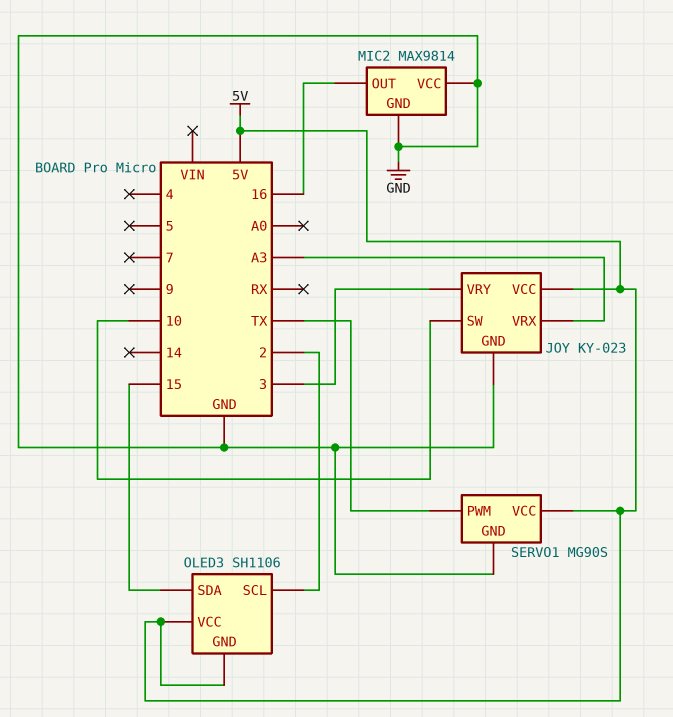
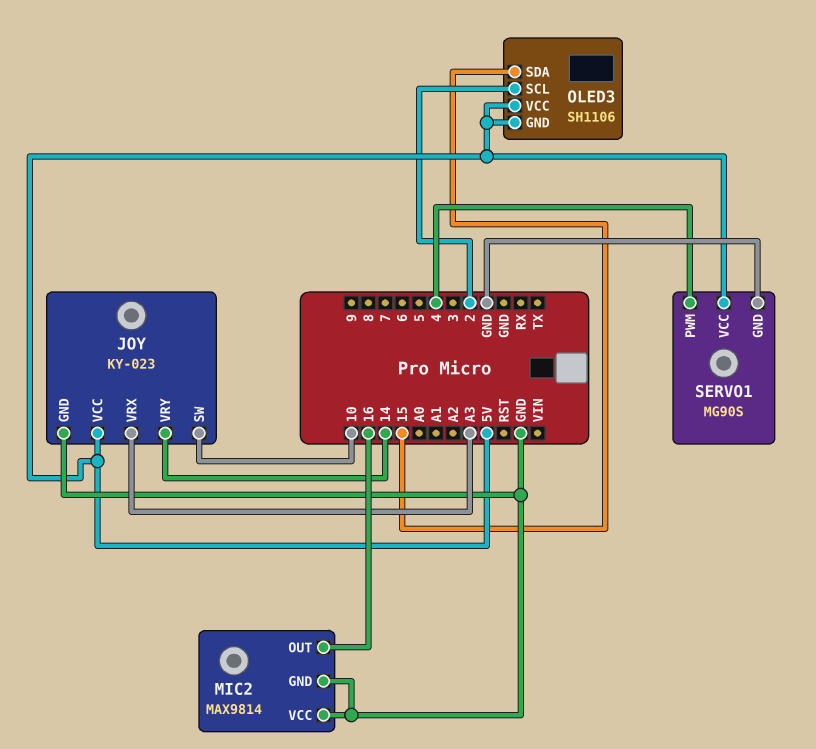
JOY pin VRY: 3 -> 14
SERVO1 pin PWM: TX -> 4

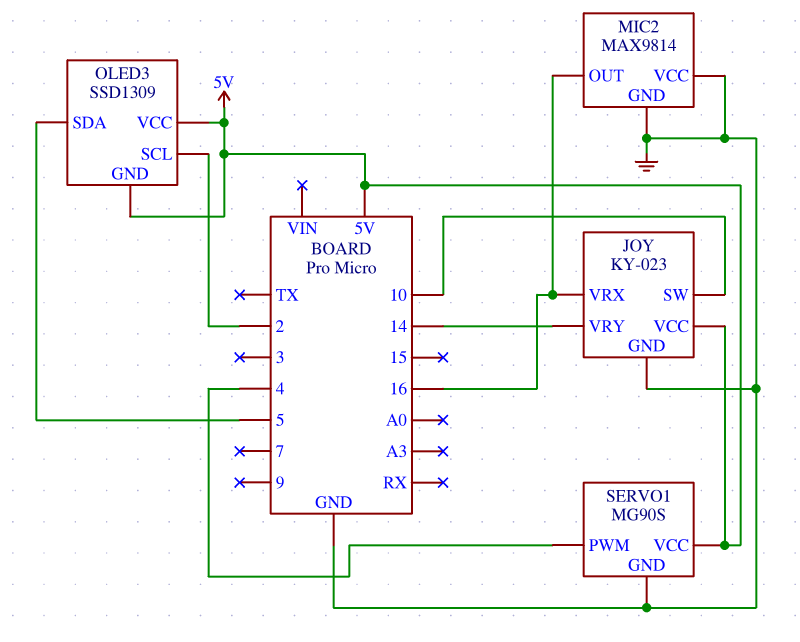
JOY pin VRX: A3 -> 16
OLED3: SH1106 -> SSD1309
OLED3 pin SDA: 15 -> 5

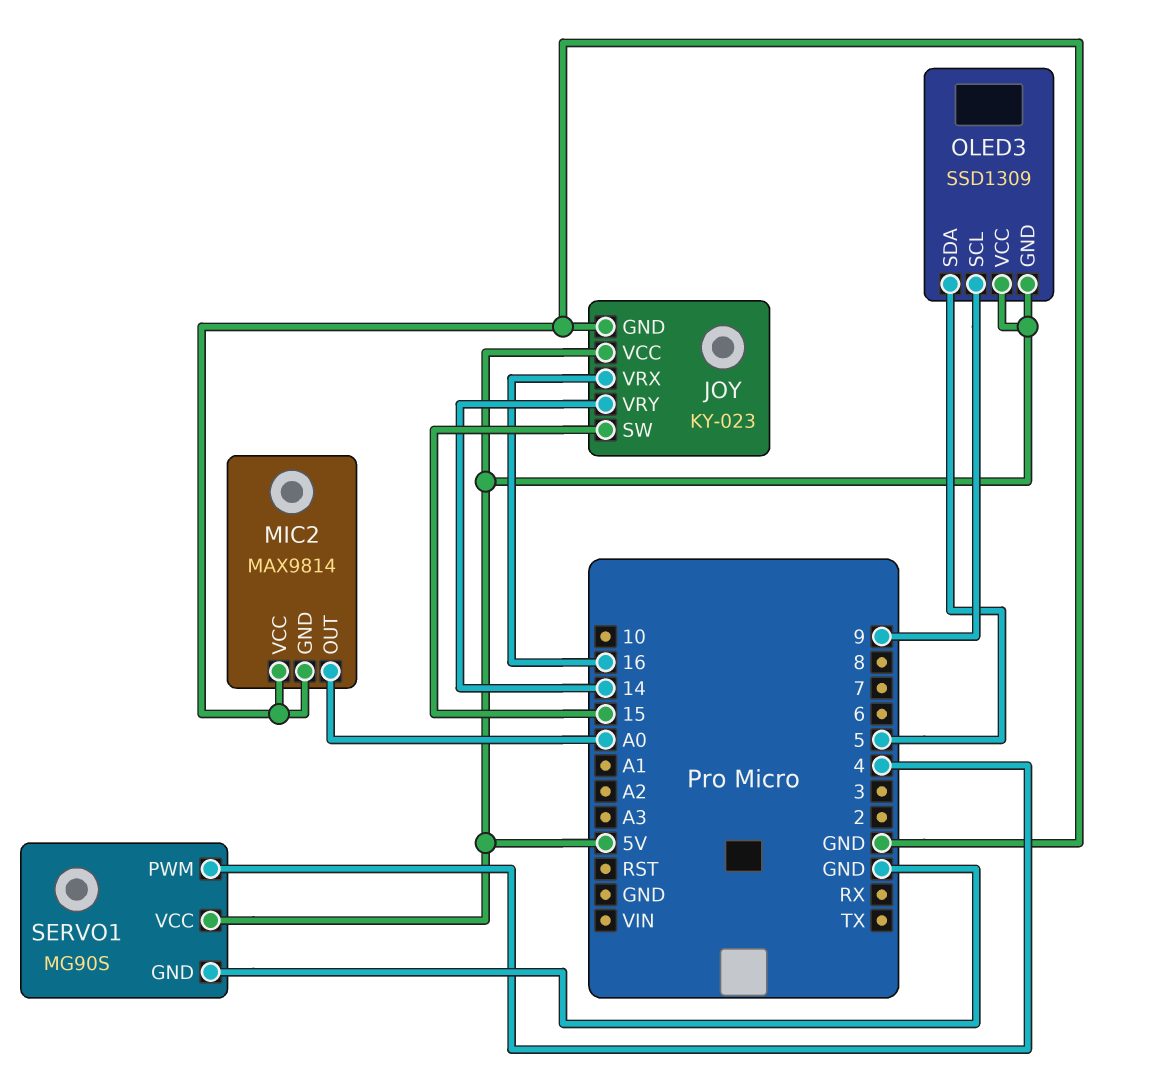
JOY pin SW: 10 -> 15
MIC2 pin OUT: 16 -> A0
OLED3 pin SCL: 2 -> 9

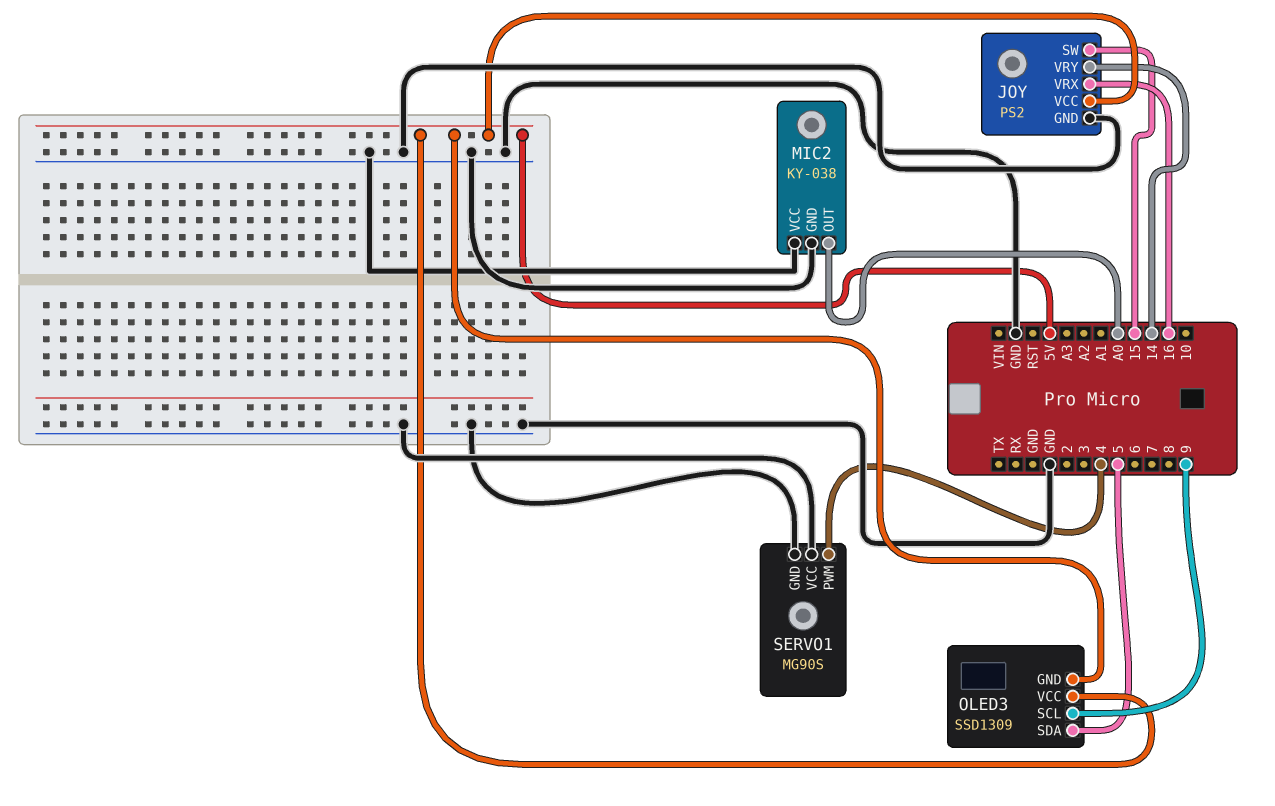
JOY: KY-023 -> PS2
MIC2: MAX9814 -> KY-038
SERVO1 pin VCC: 5V -> GND

